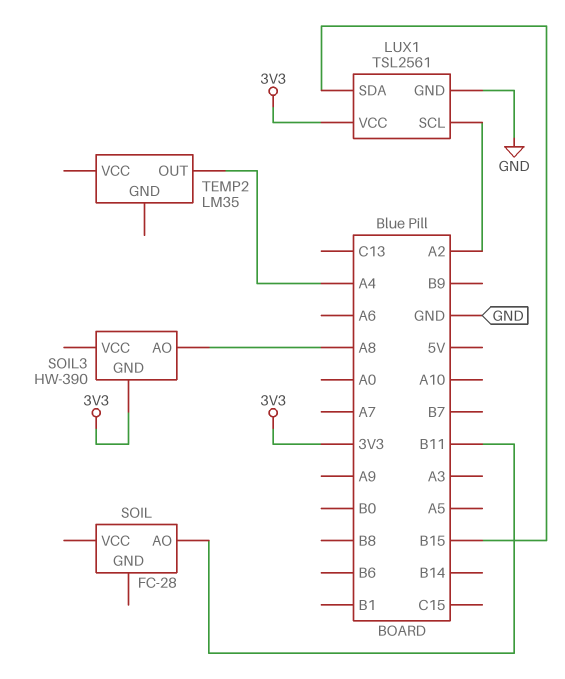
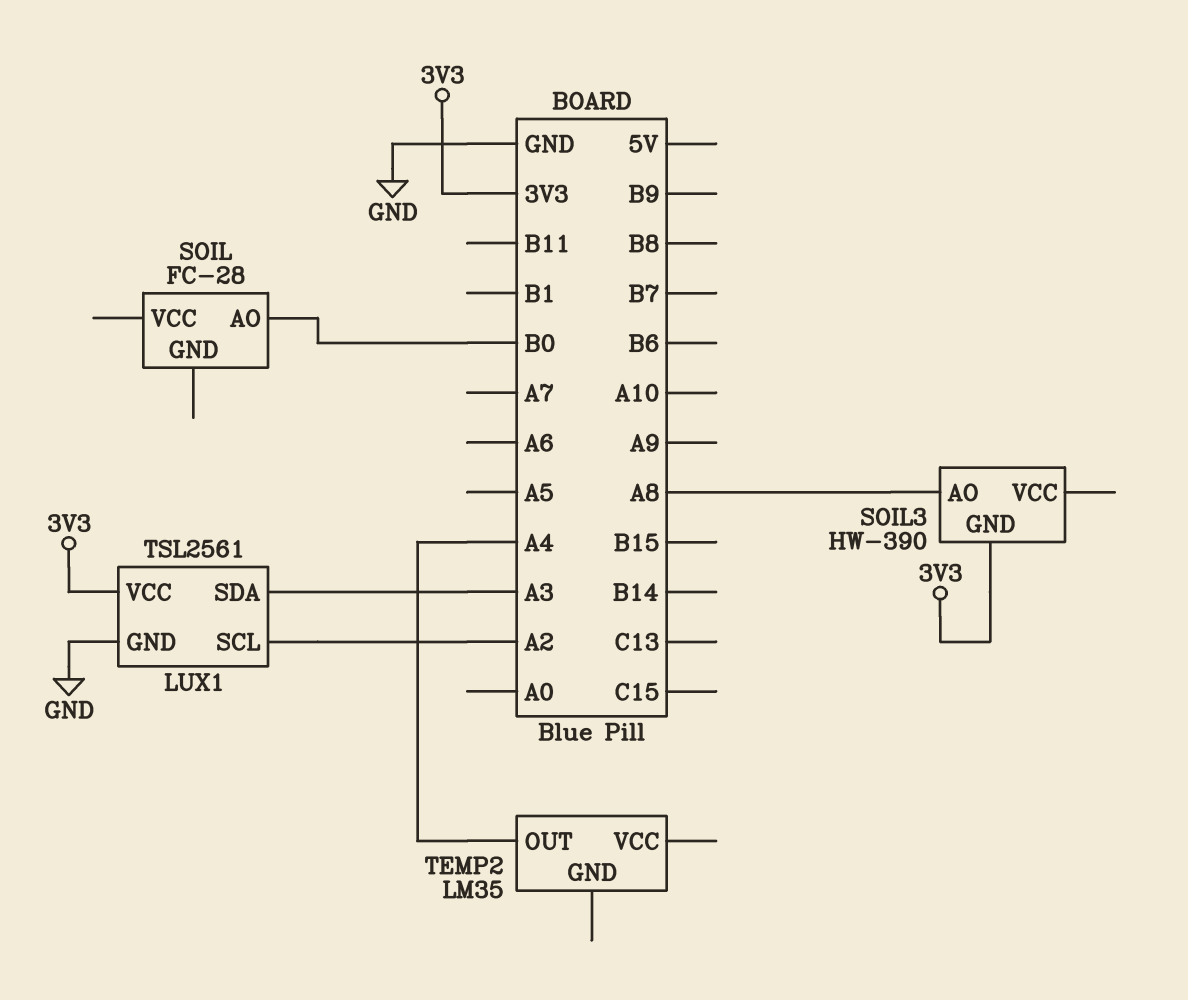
LUX1 pin SDA: B15 -> A3
SOIL pin AO: B11 -> B0

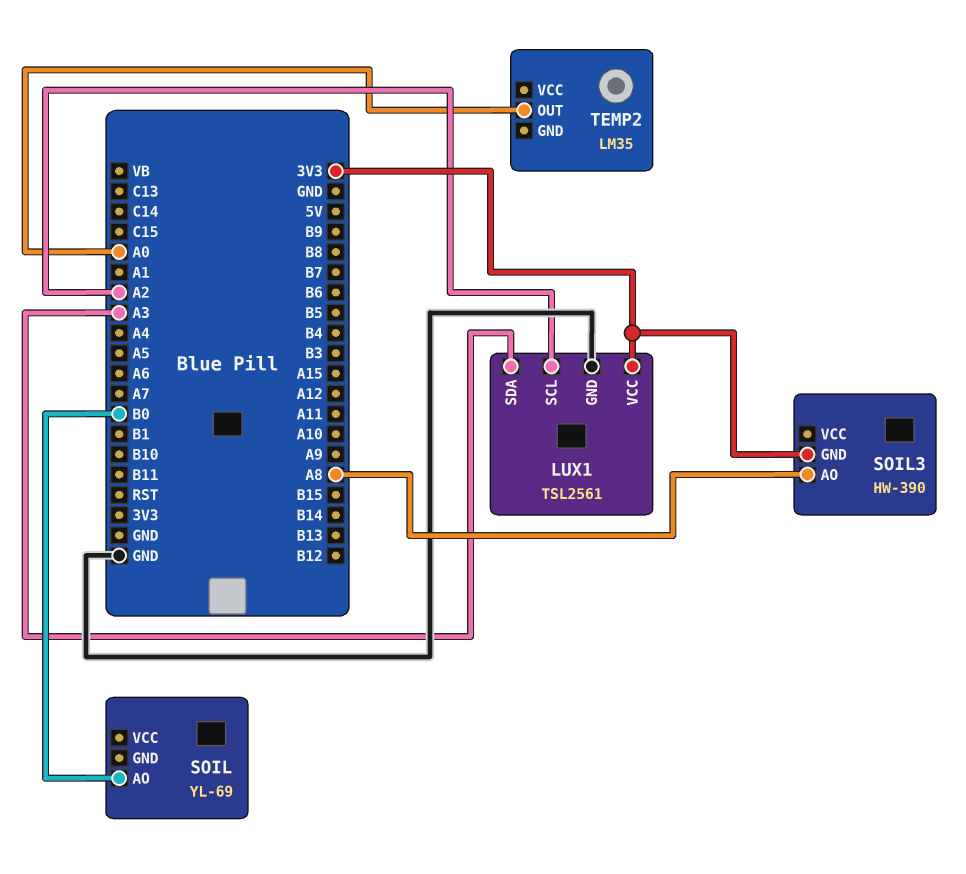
SOIL: FC-28 -> YL-69
TEMP2 pin OUT: A4 -> A0

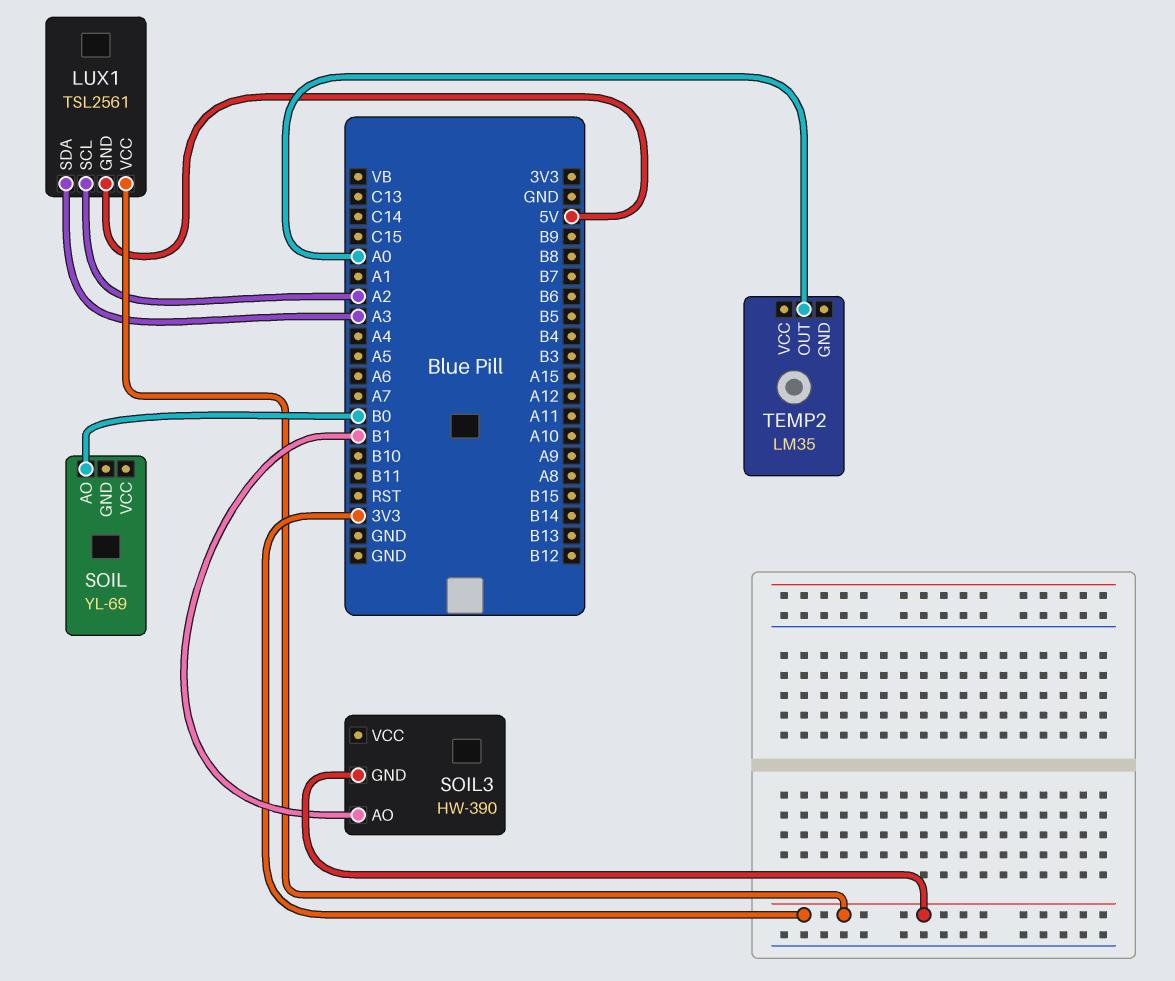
LUX1 pin GND: GND -> 5V
SOIL3 pin AO: A8 -> B1

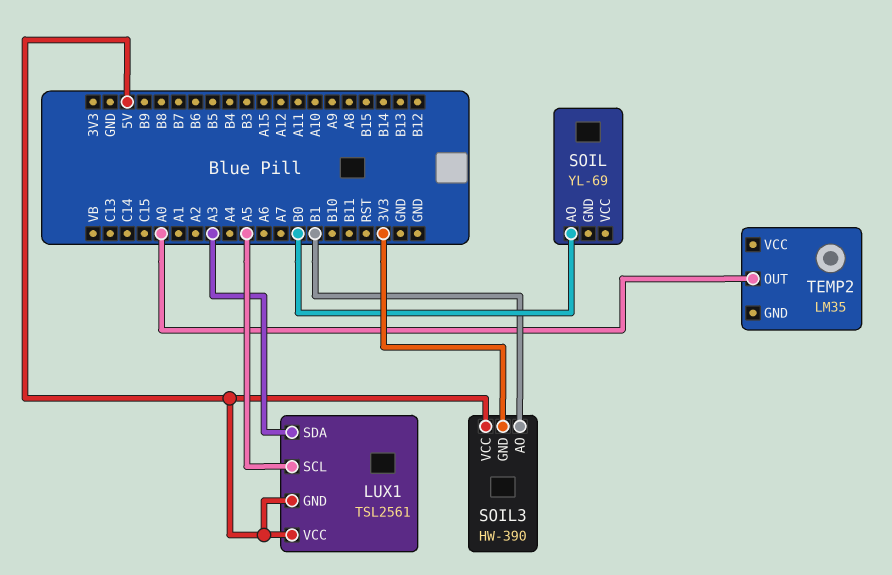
LUX1 pin SCL: A2 -> A5
LUX1 pin VCC: 3V3 -> 5V
SOIL3 pin VCC: none -> 5V

